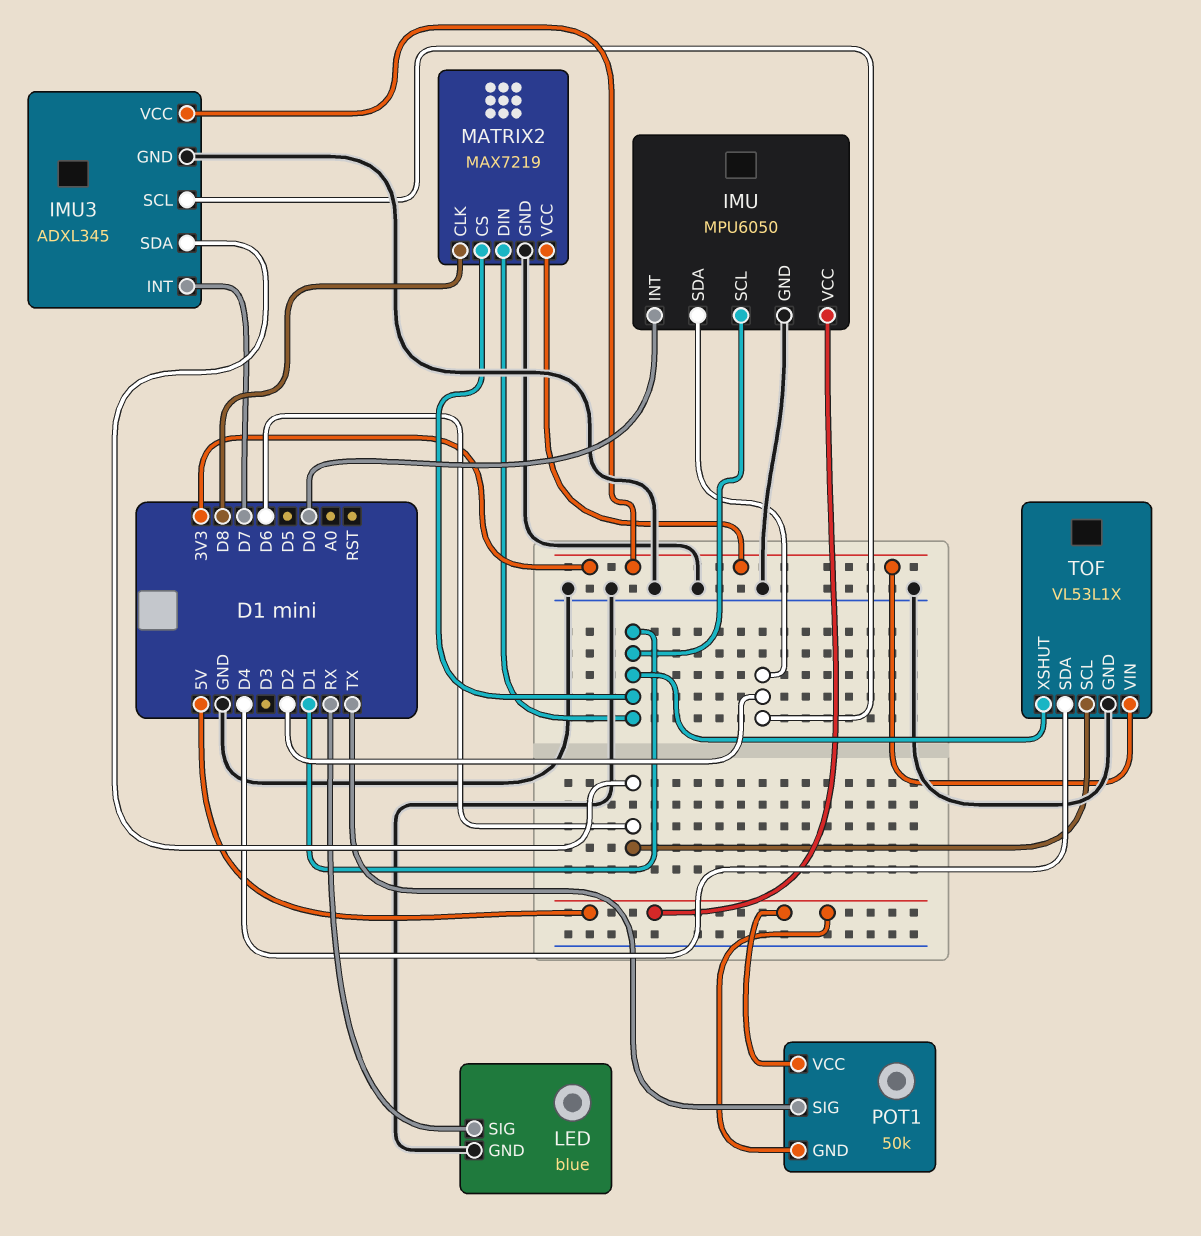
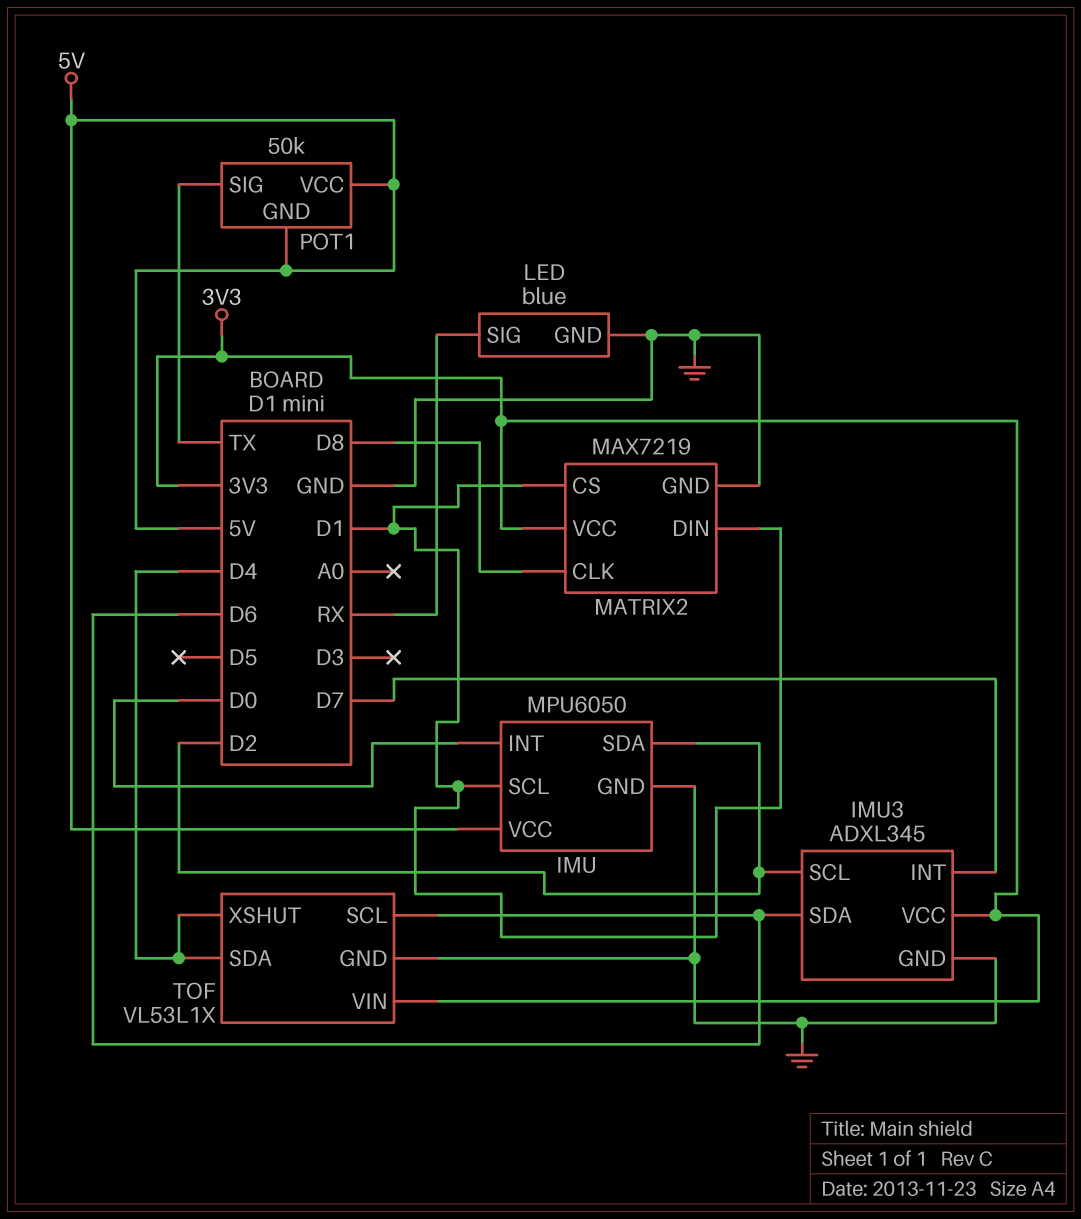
TOF pin XSHUT: D1 -> D4

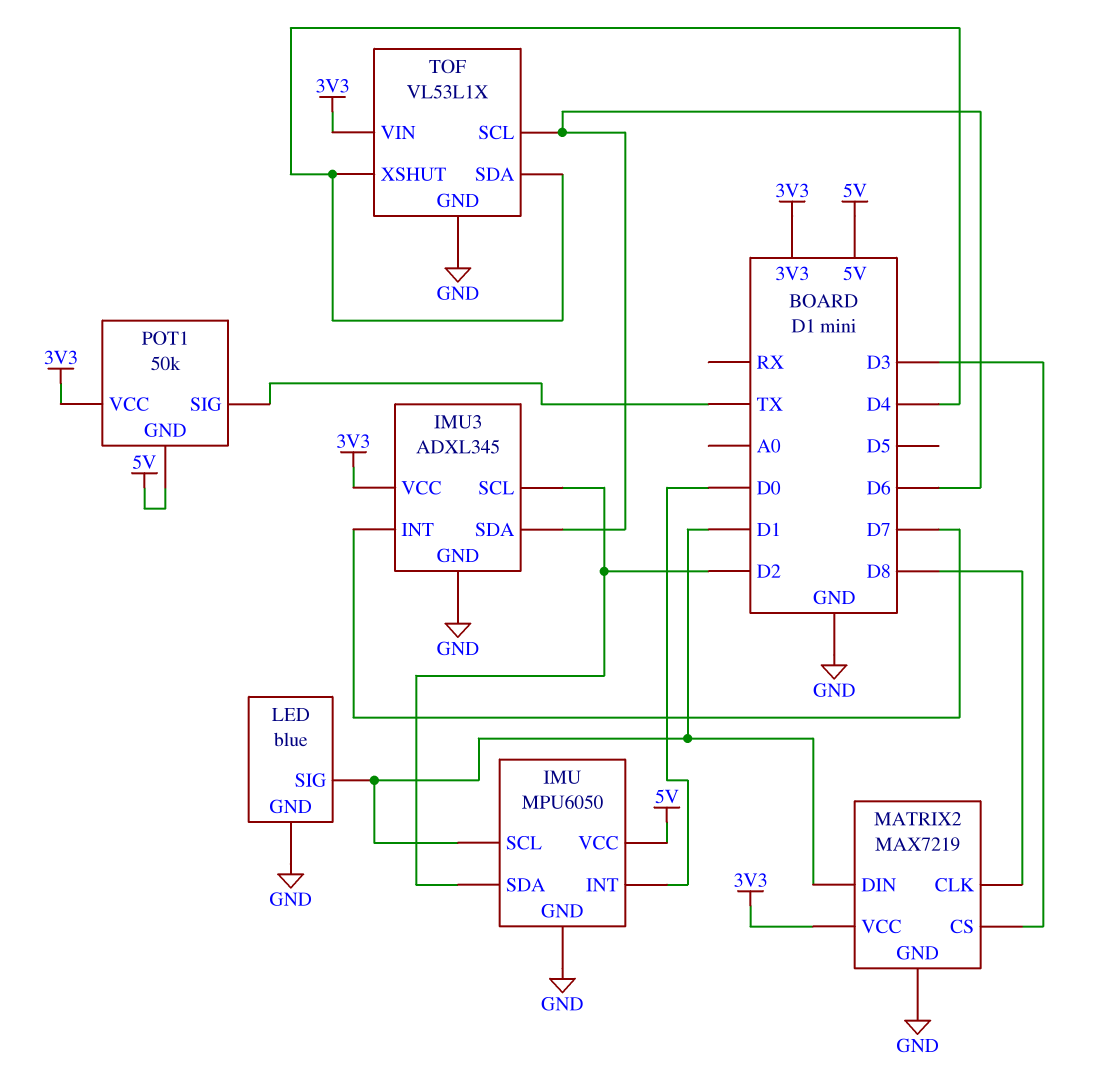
LED pin SIG: RX -> D1
MATRIX2 pin CS: D1 -> D3
POT1 pin VCC: 5V -> 3V3

